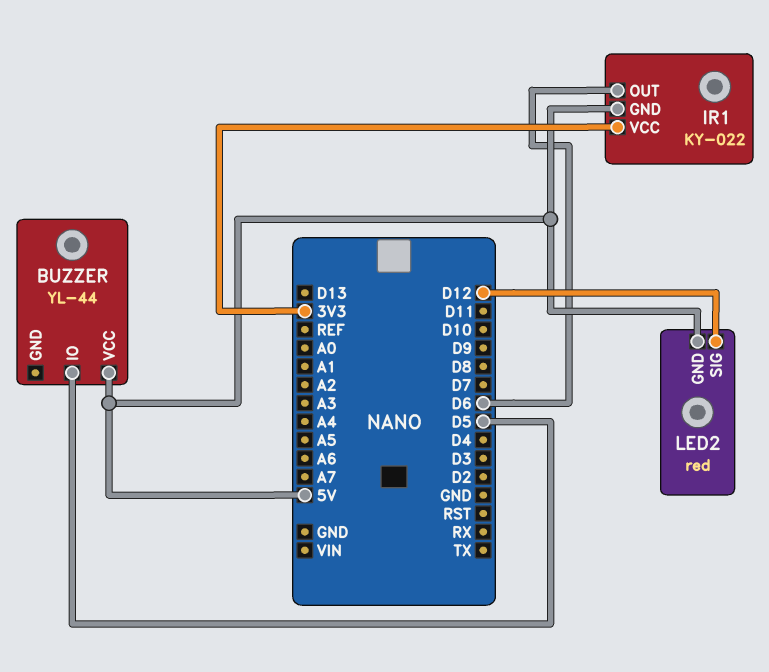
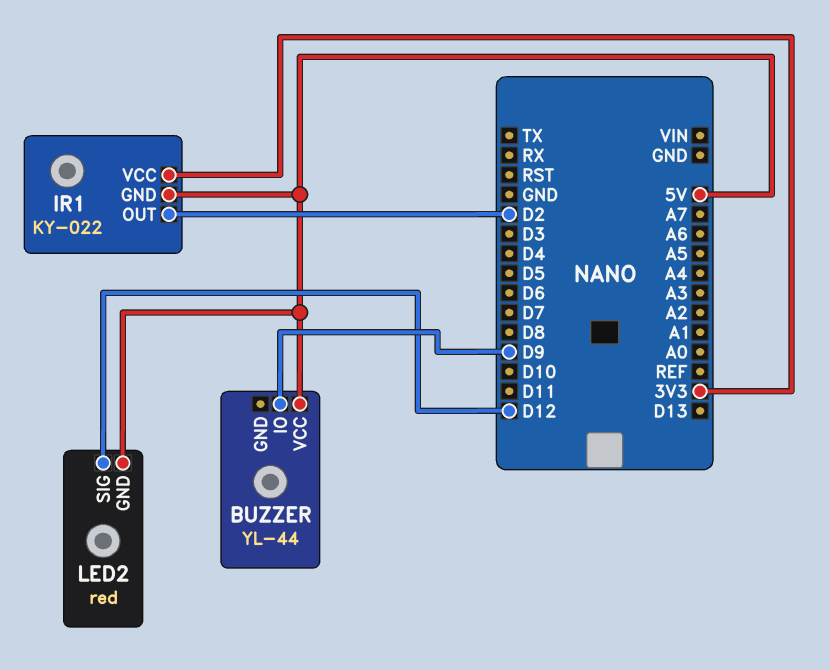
BUZZER pin IO: D5 -> D9
IR1 pin OUT: D6 -> D2

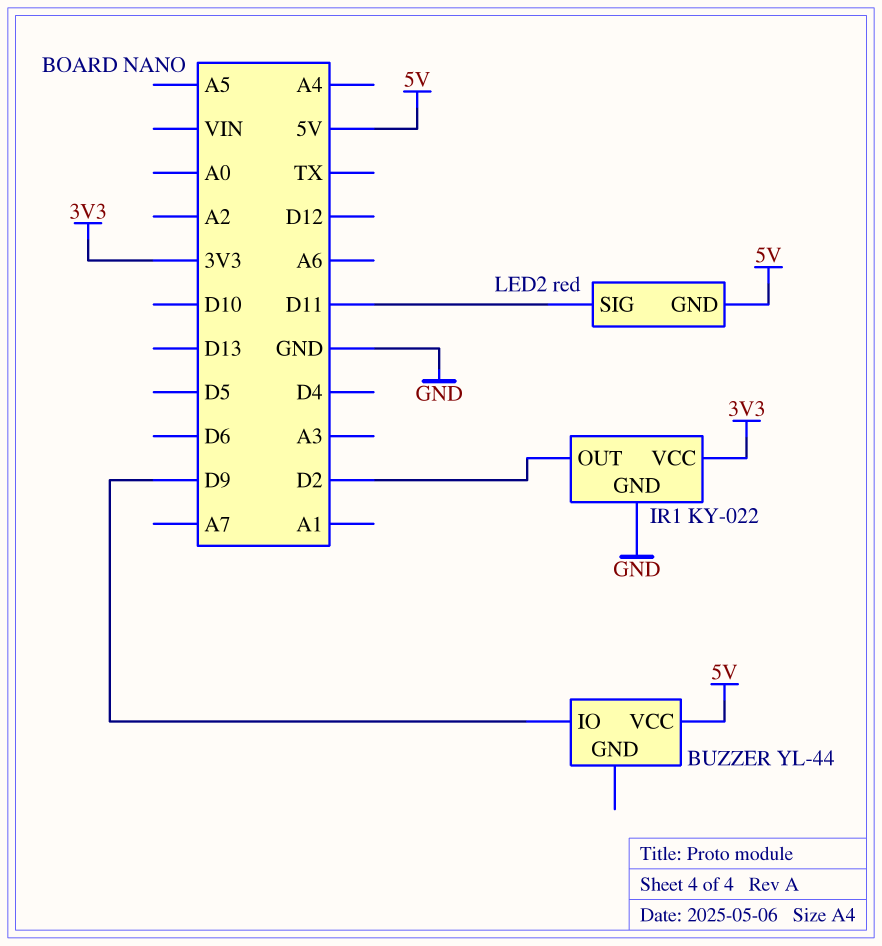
IR1 pin GND: 5V -> GND
LED2 pin SIG: D12 -> D11

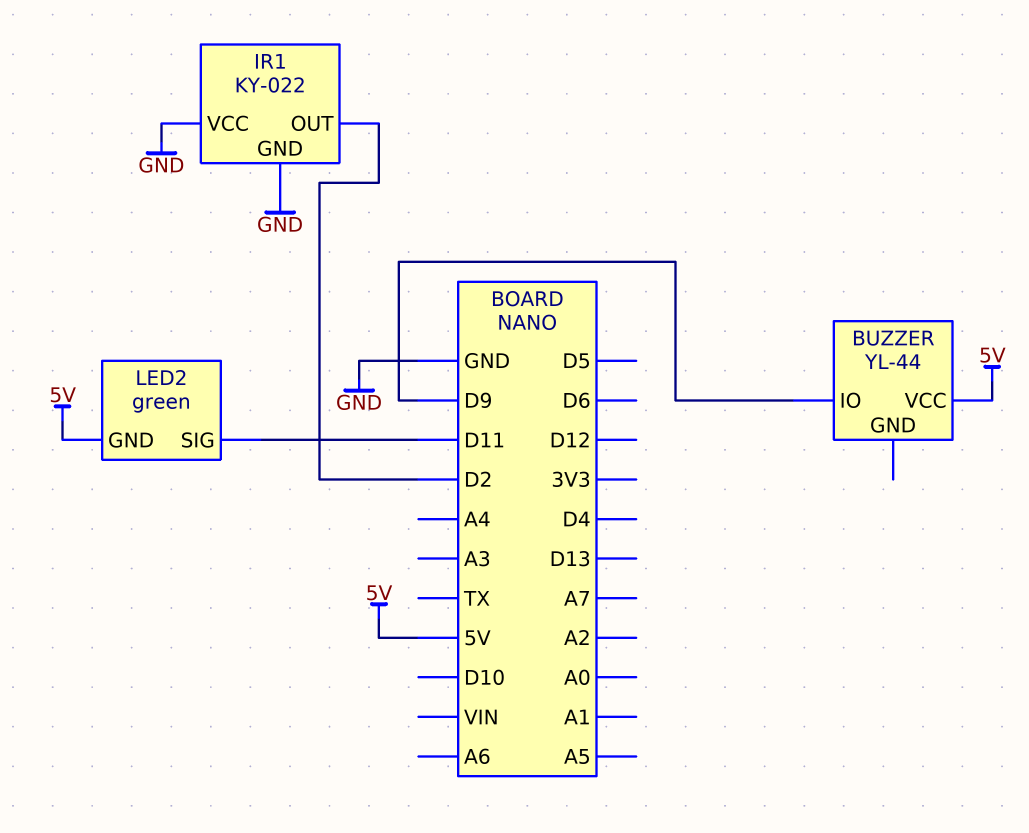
IR1 pin VCC: 3V3 -> GND
LED2: red -> green

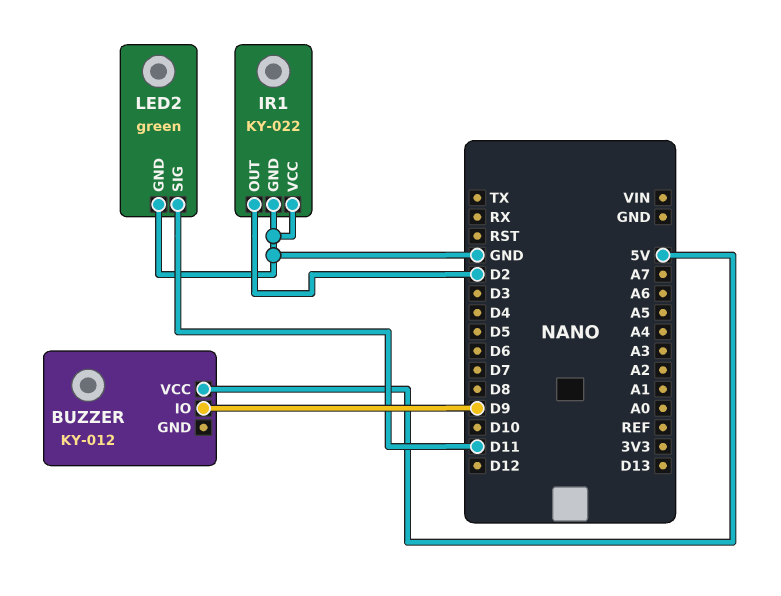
BUZZER: YL-44 -> KY-012
LED2 pin GND: 5V -> GND

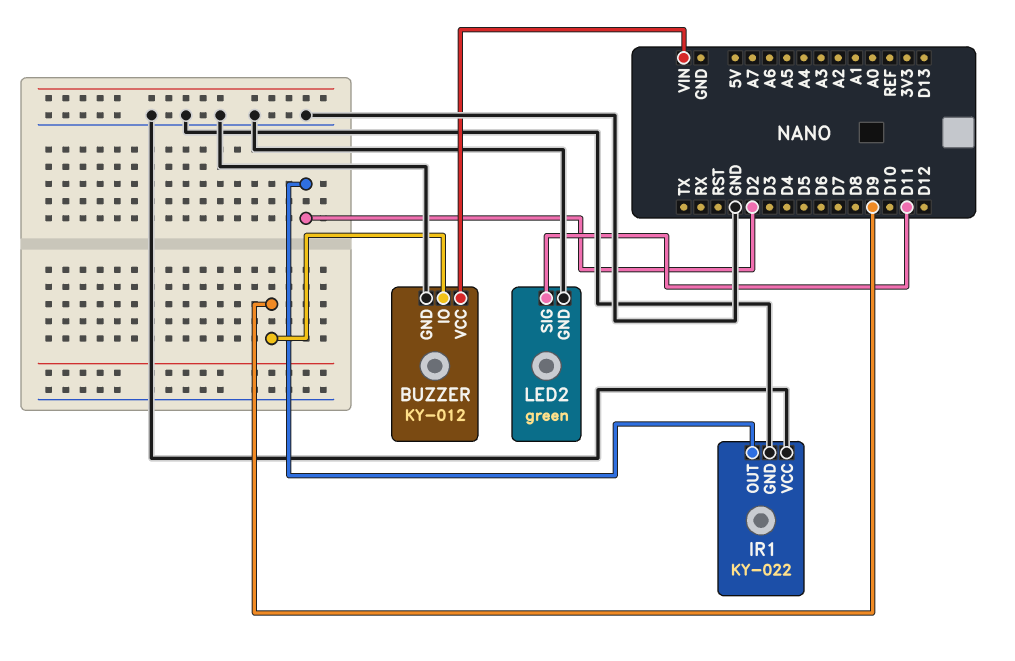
BUZZER pin GND: none -> GND
BUZZER pin VCC: 5V -> VIN

